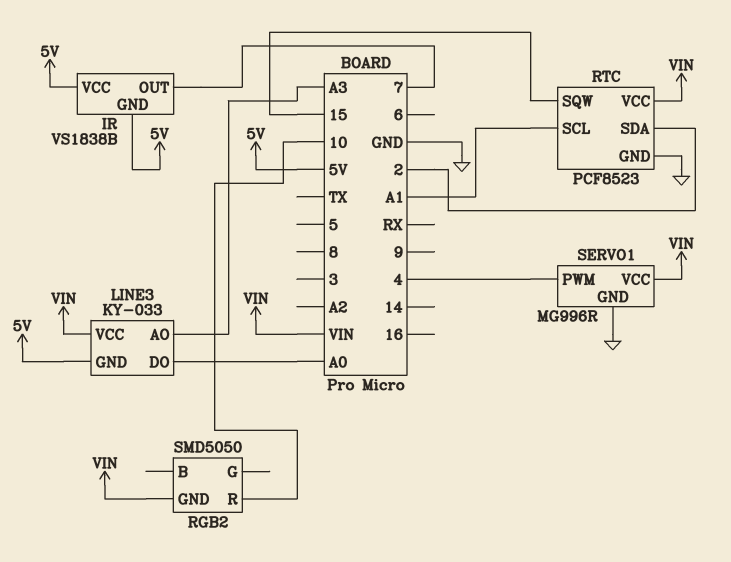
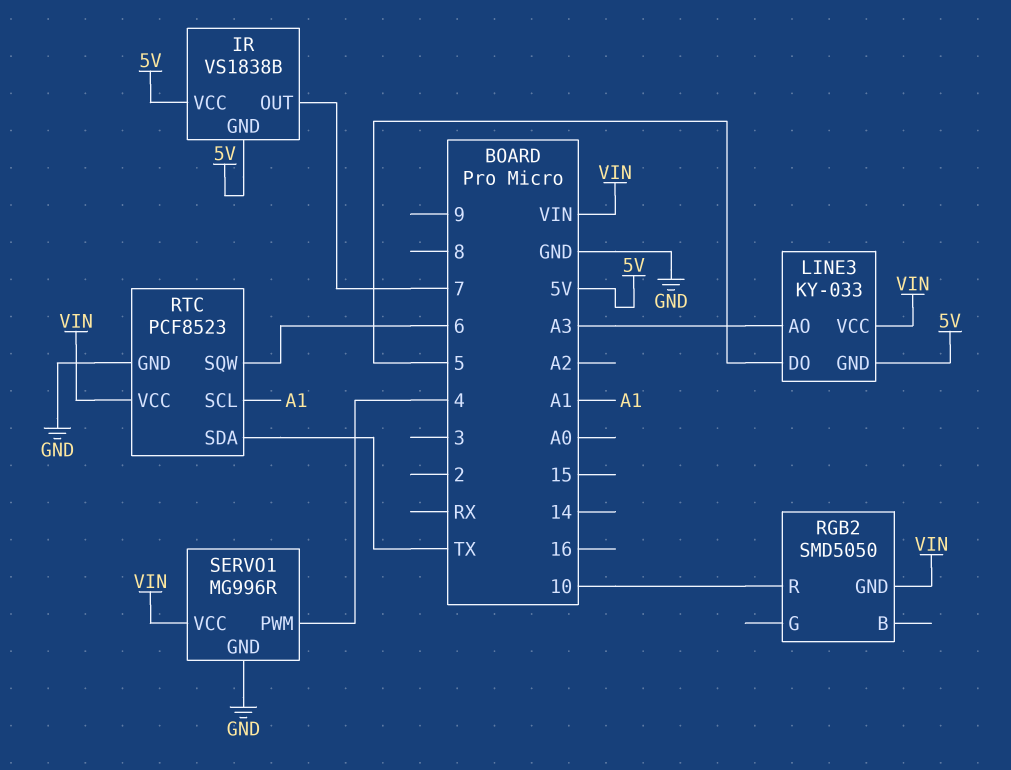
LINE3 pin DO: A0 -> 5
RTC pin SDA: 2 -> TX
RTC pin SQW: 15 -> 6

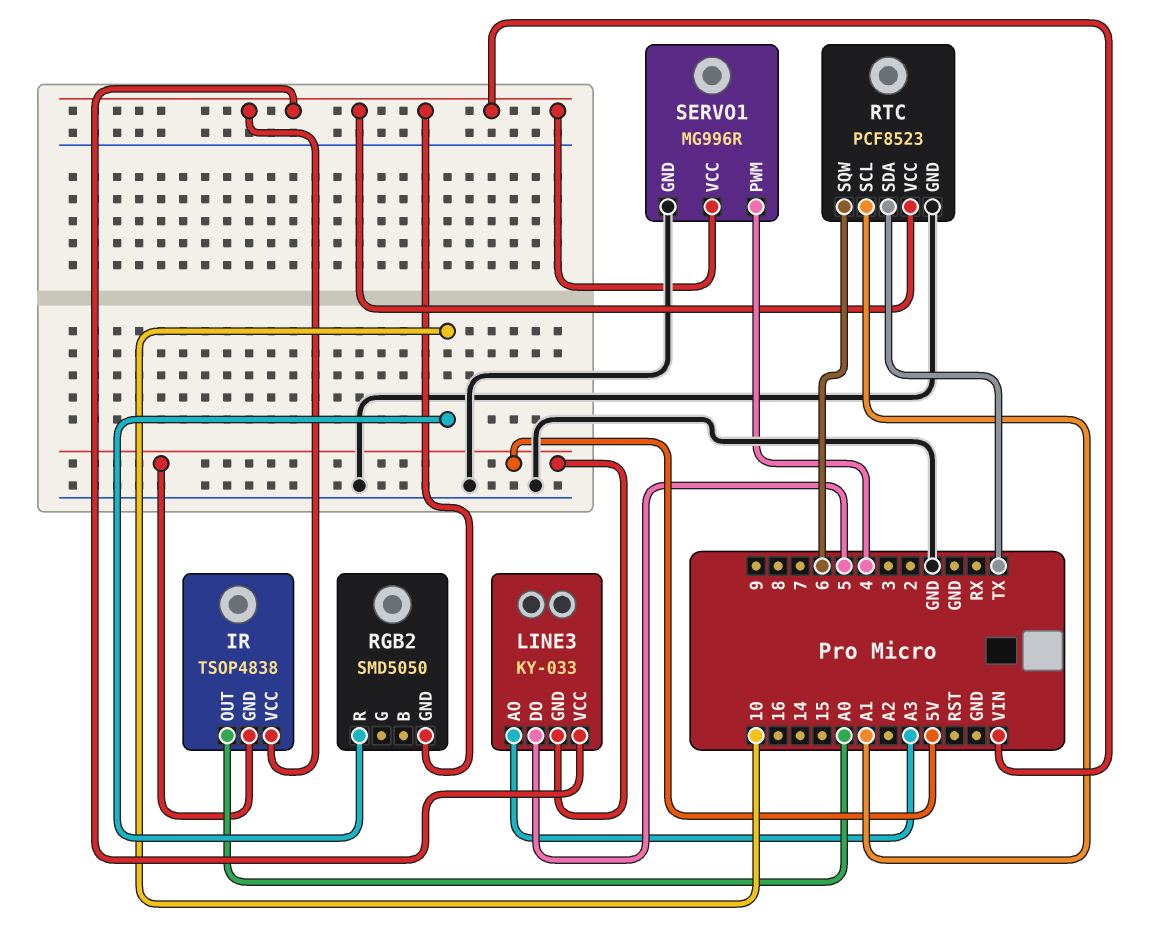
IR: VS1838B -> TSOP4838
IR pin OUT: 7 -> A0
IR pin VCC: 5V -> VIN

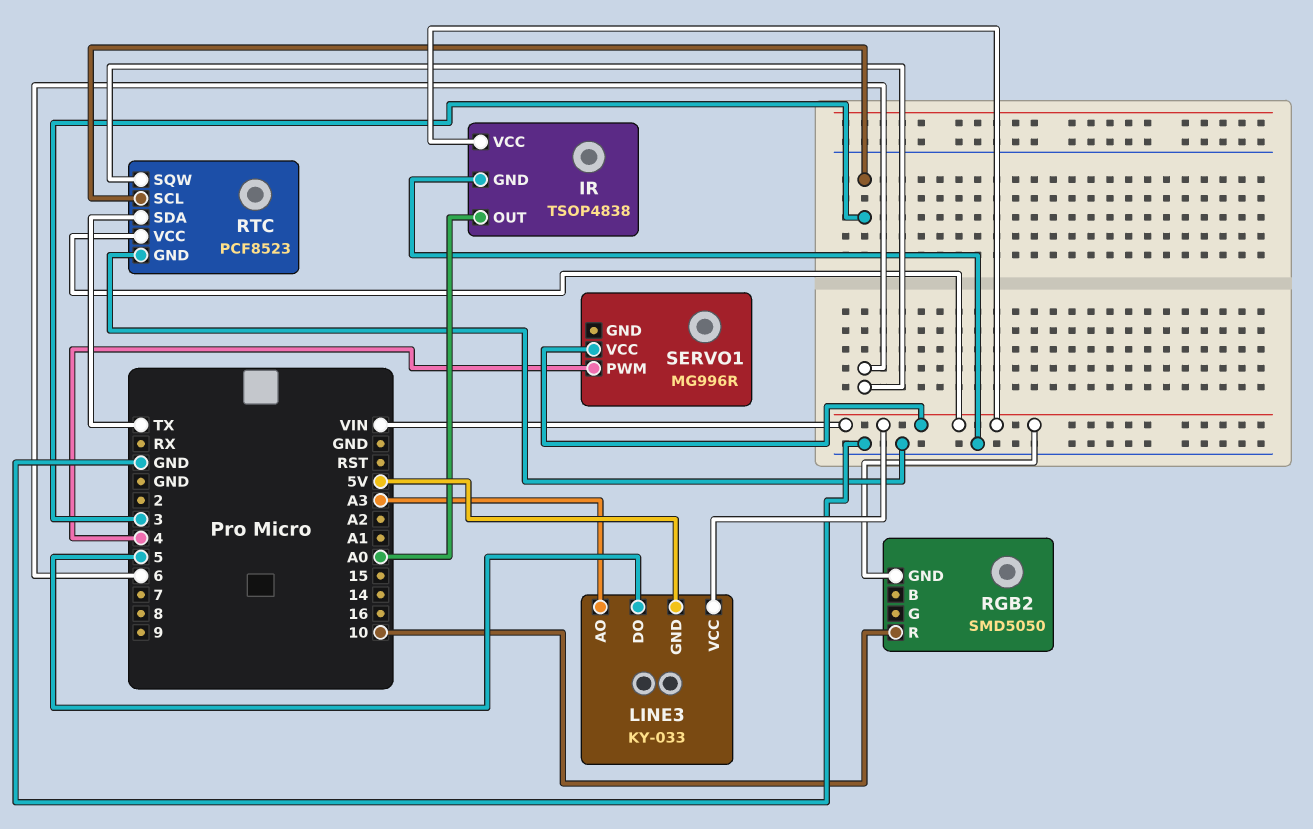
IR pin GND: 5V -> GND
RTC pin SCL: A1 -> 3
SERVO1 pin GND: GND -> none

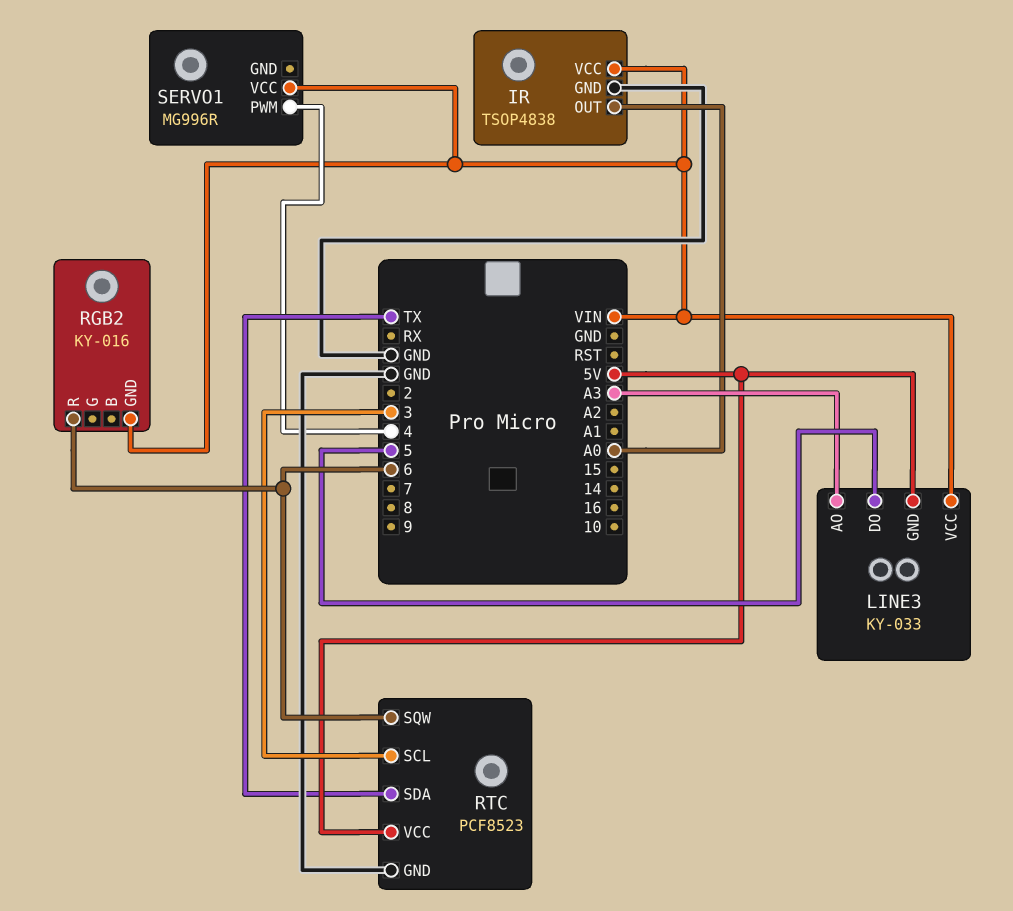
RGB2: SMD5050 -> KY-016
RGB2 pin R: 10 -> 6
RTC pin VCC: VIN -> 5V

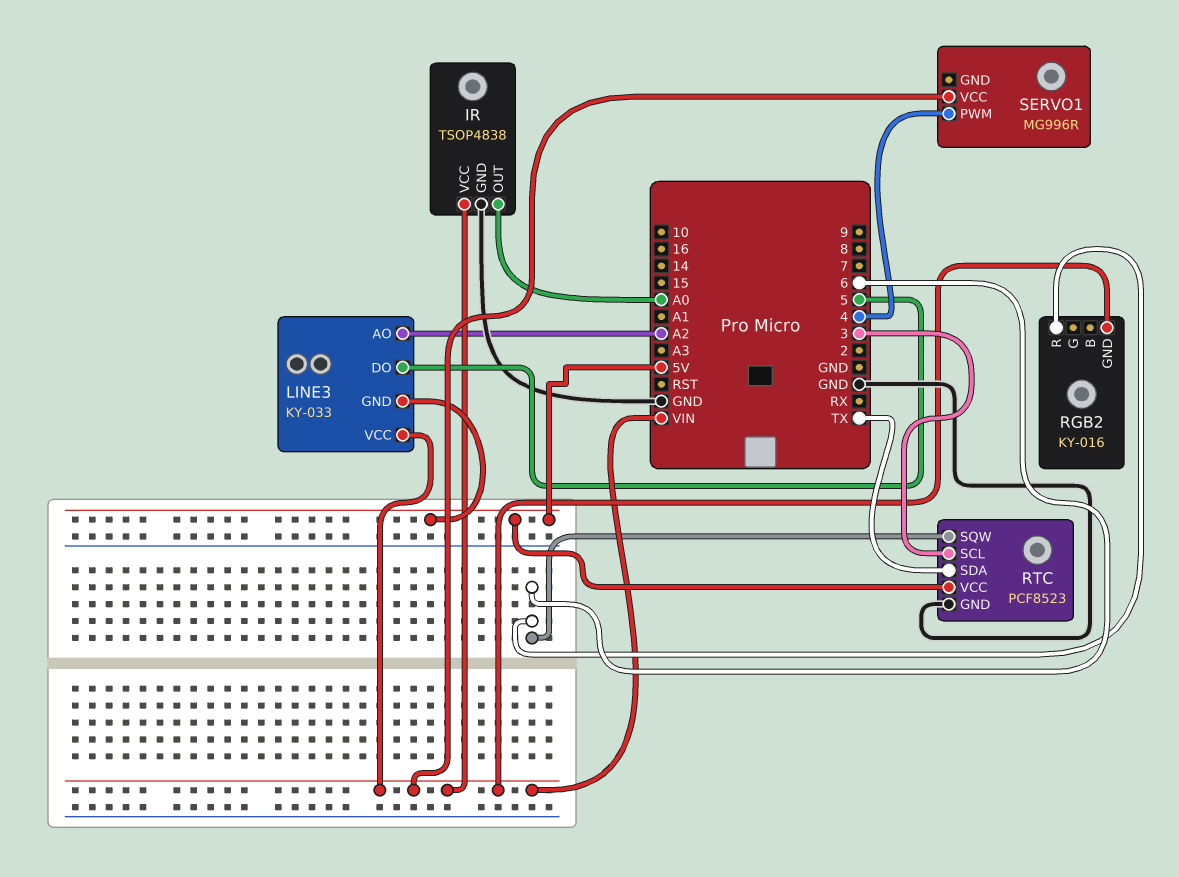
LINE3 pin AO: A3 -> A2

